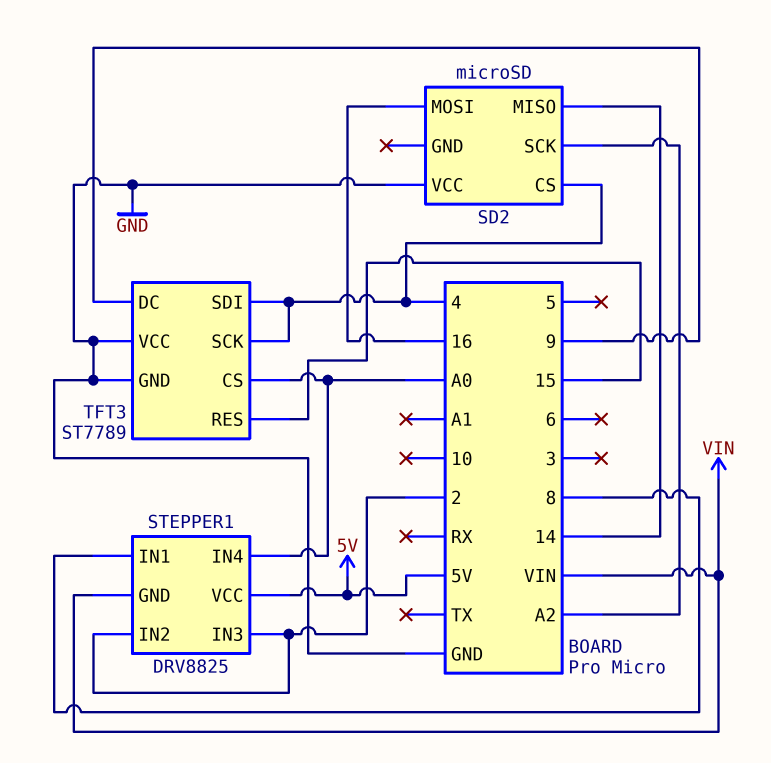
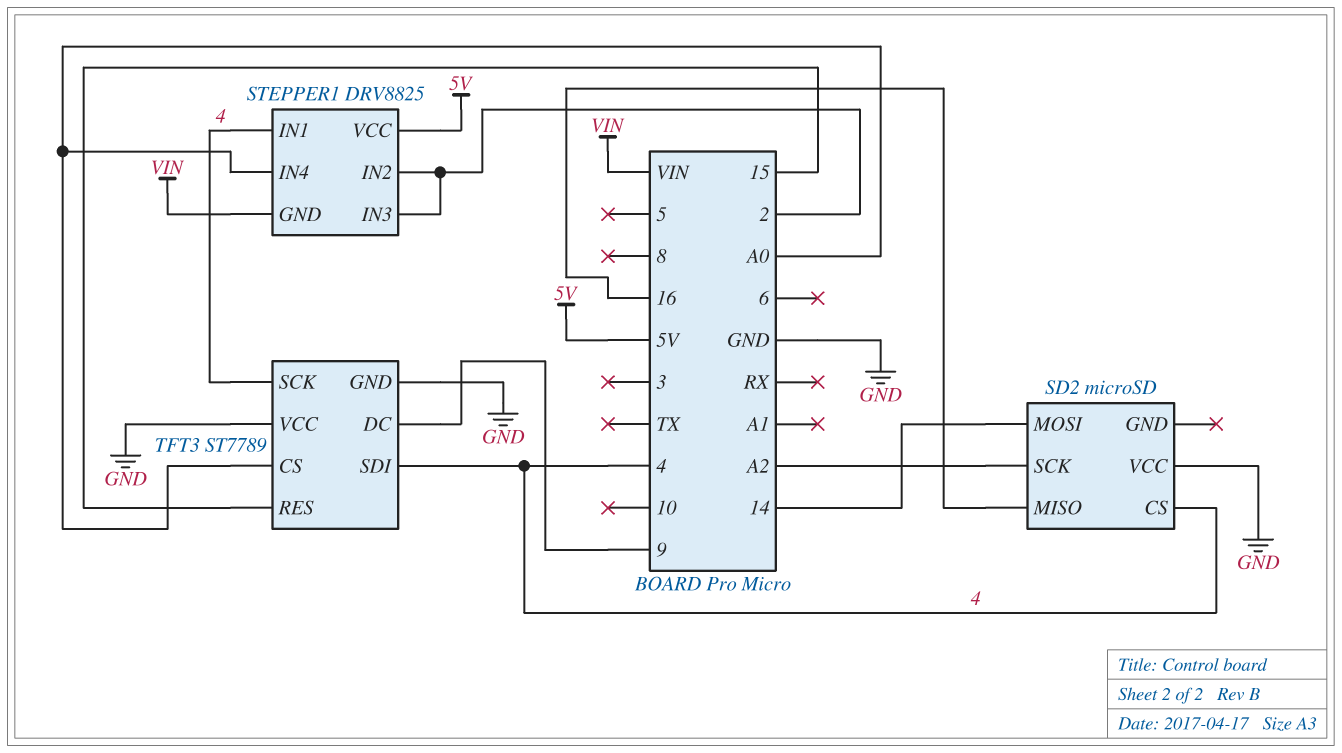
SD2 pin MISO: 14 -> 16
SD2 pin MOSI: 16 -> 14
STEPPER1 pin IN1: 8 -> 4

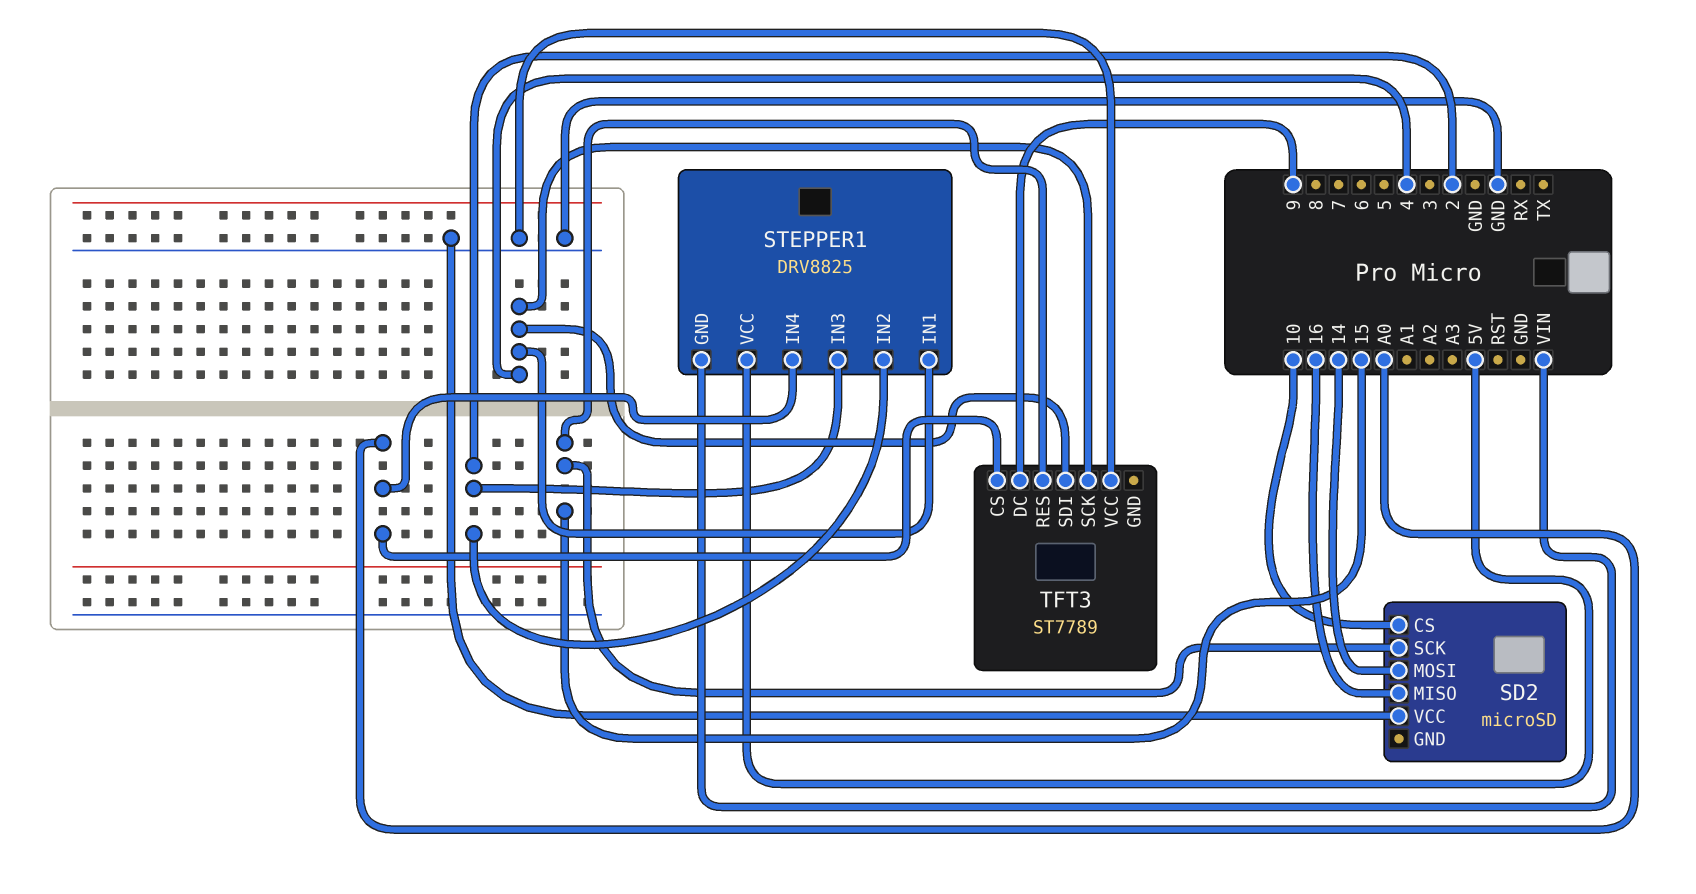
SD2 pin CS: 4 -> 10
SD2 pin SCK: A2 -> 15
TFT3 pin GND: GND -> none

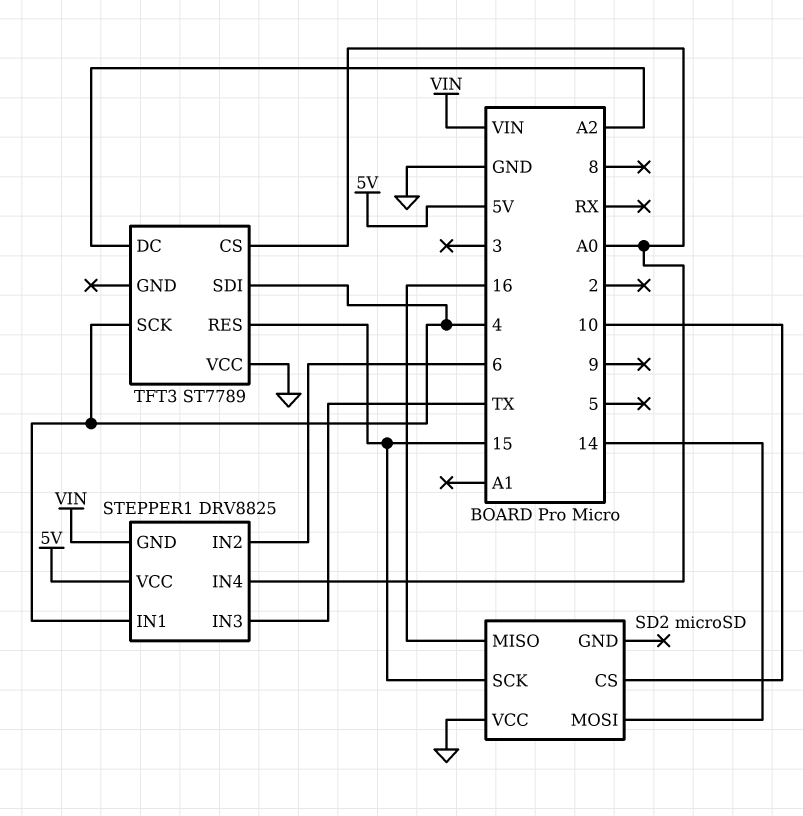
STEPPER1 pin IN2: 2 -> 6
STEPPER1 pin IN3: 2 -> TX
TFT3 pin DC: 9 -> A2

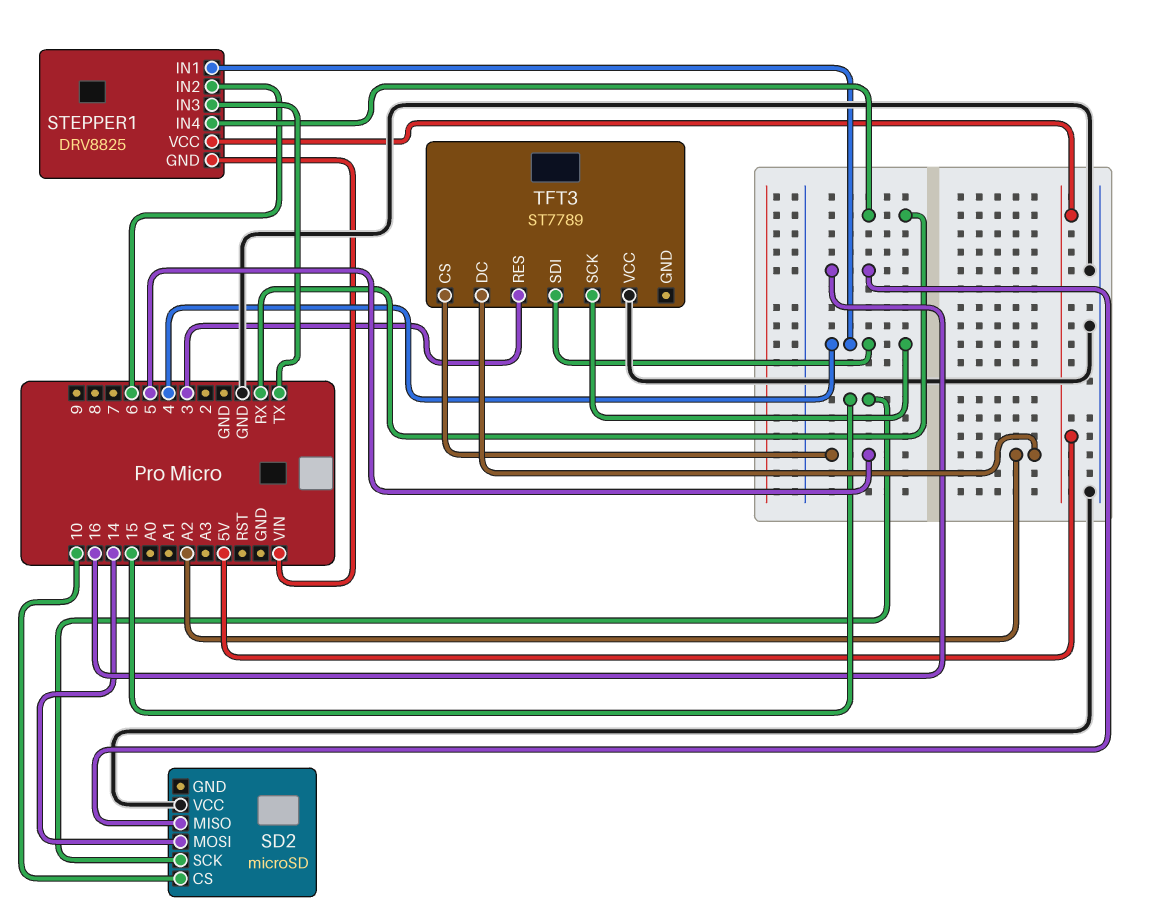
STEPPER1 pin IN4: A0 -> RX
TFT3 pin CS: A0 -> 5
TFT3 pin RES: 15 -> 3

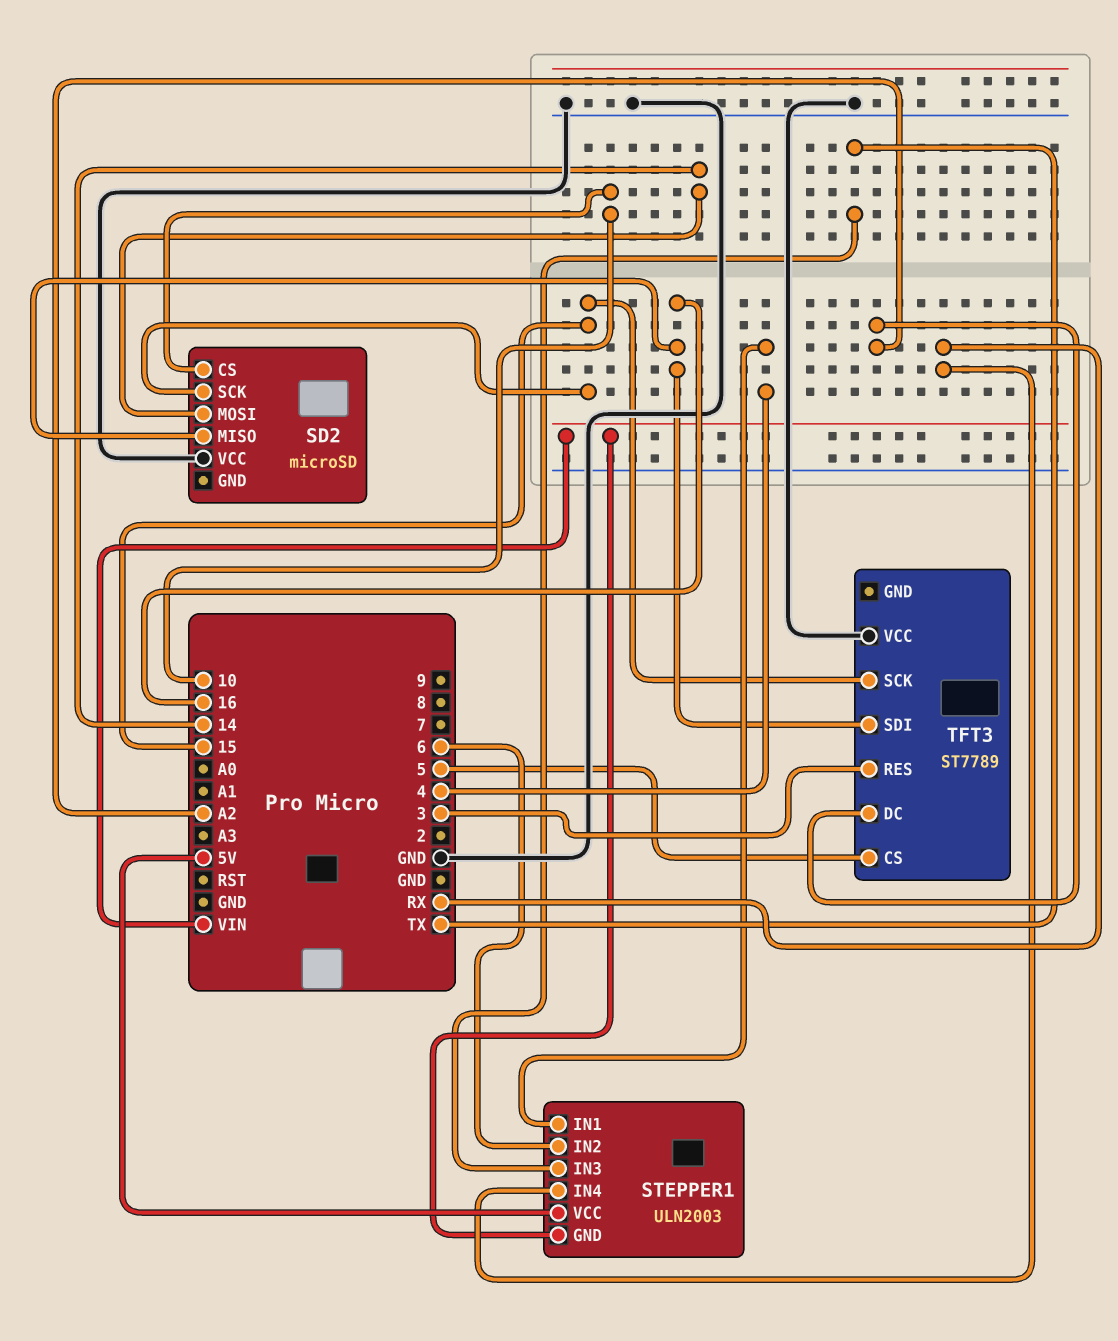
STEPPER1: DRV8825 -> ULN2003
TFT3 pin SCK: 4 -> 15
TFT3 pin SDI: 4 -> 16

